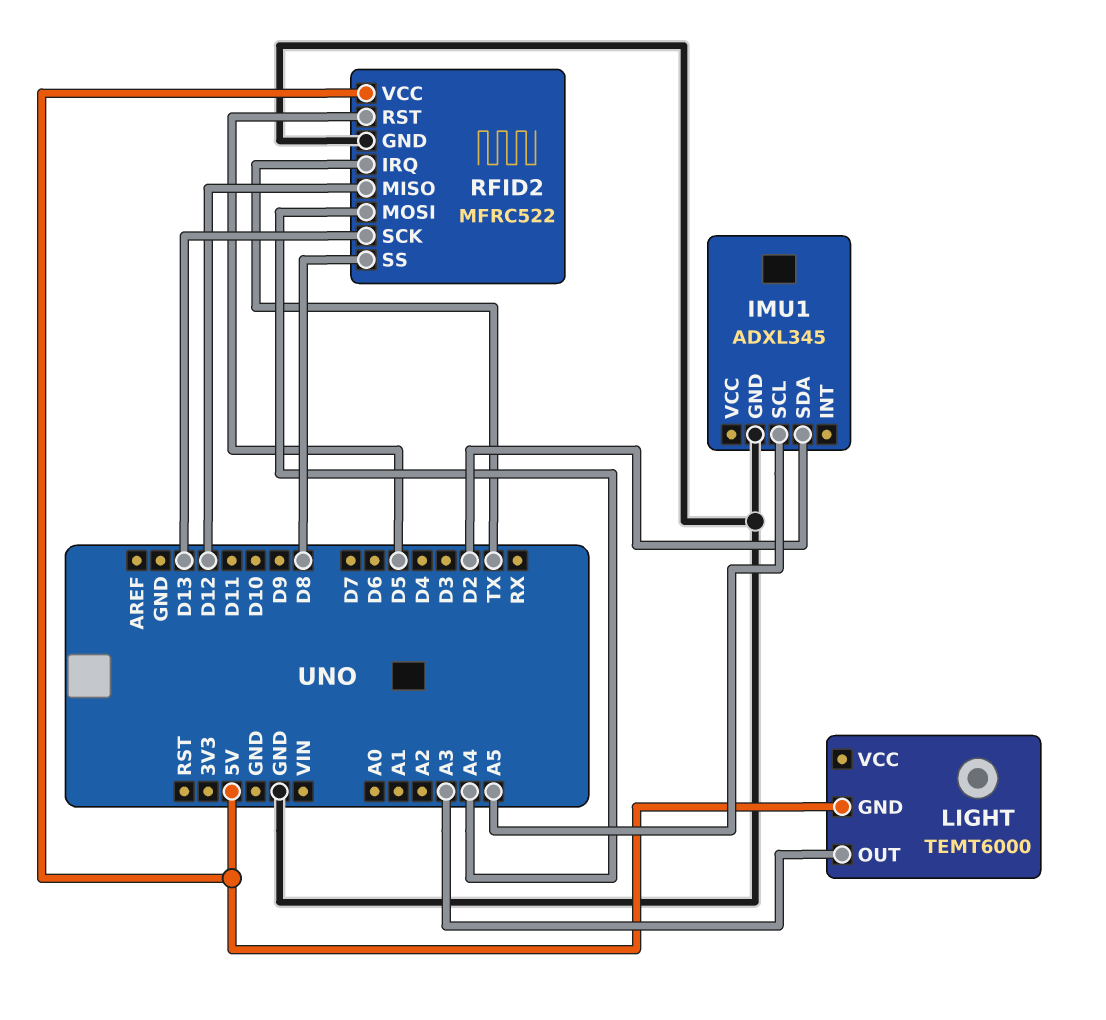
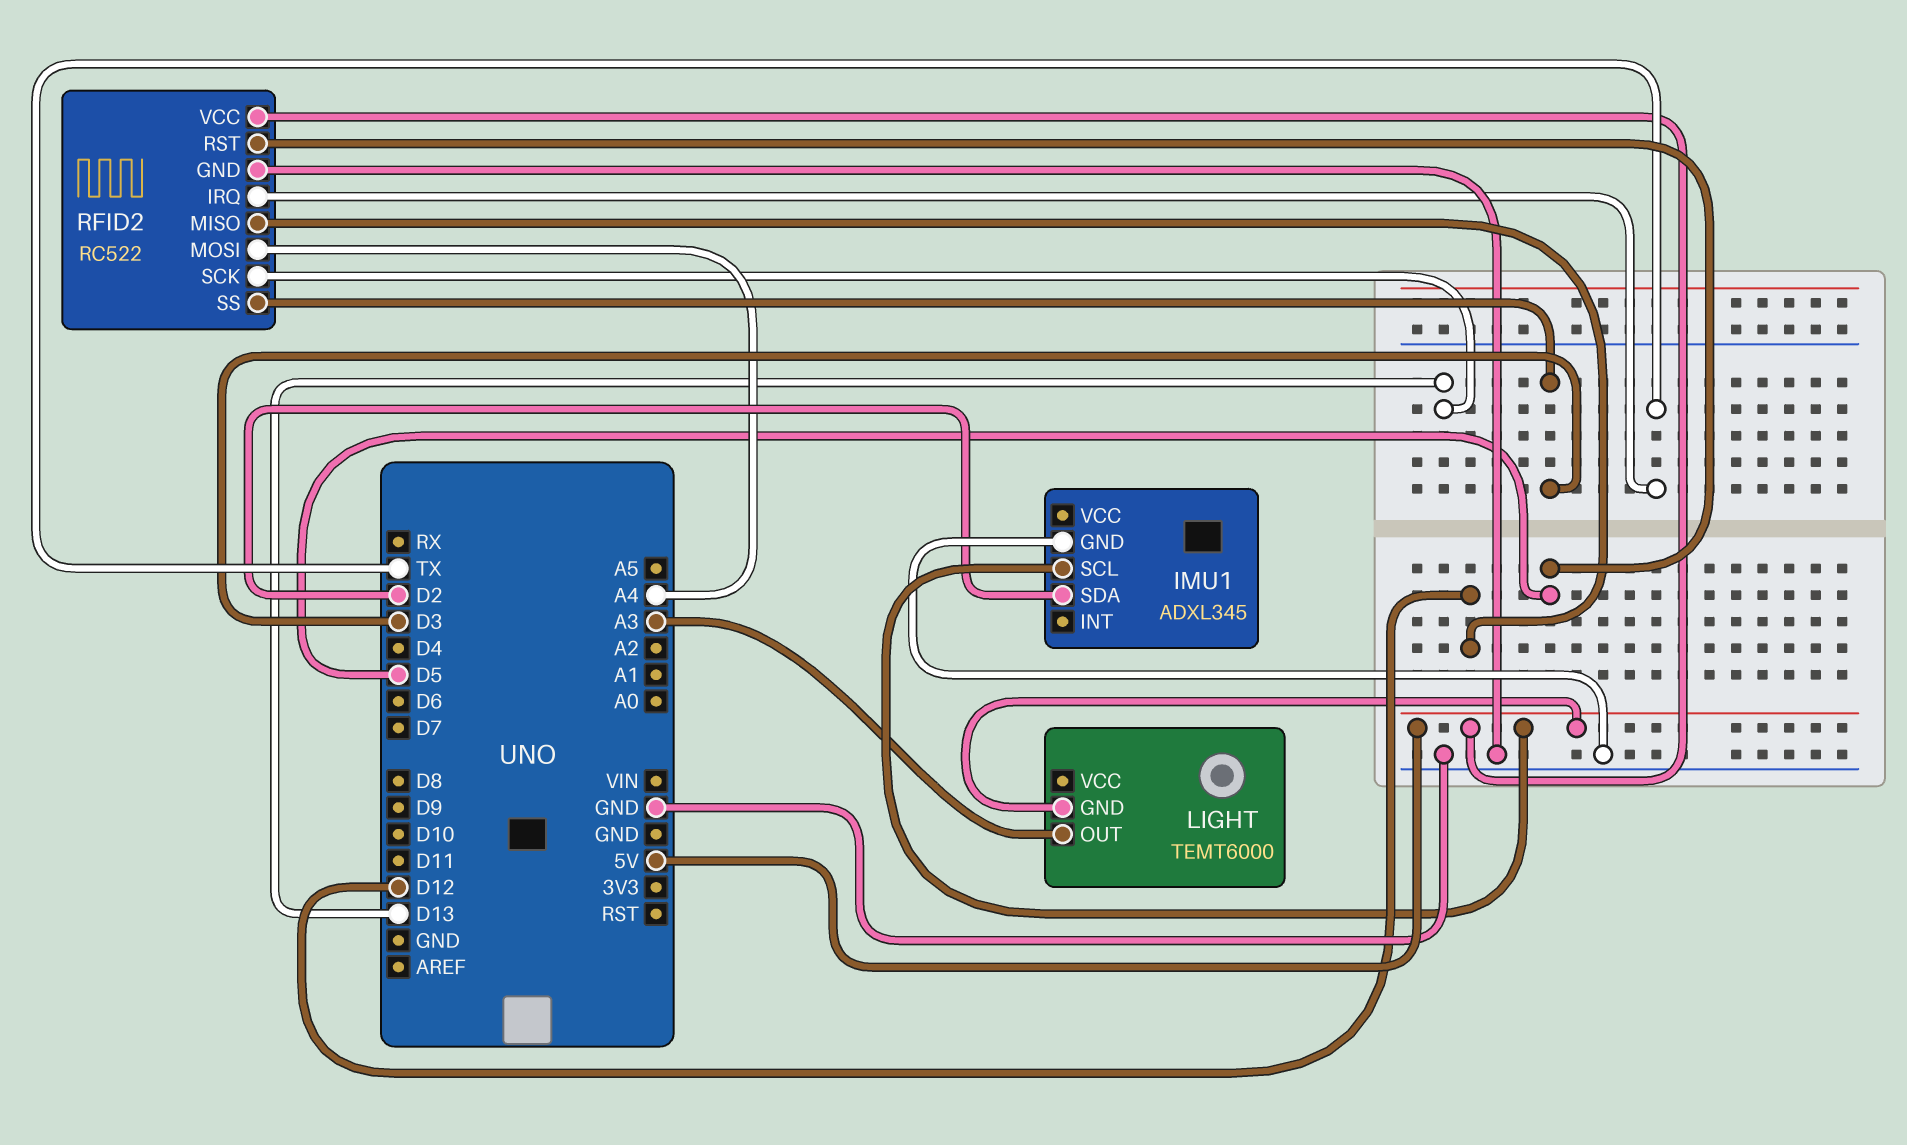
IMU1 pin SCL: A5 -> 5V
RFID2: MFRC522 -> RC522
RFID2 pin SS: D8 -> D3

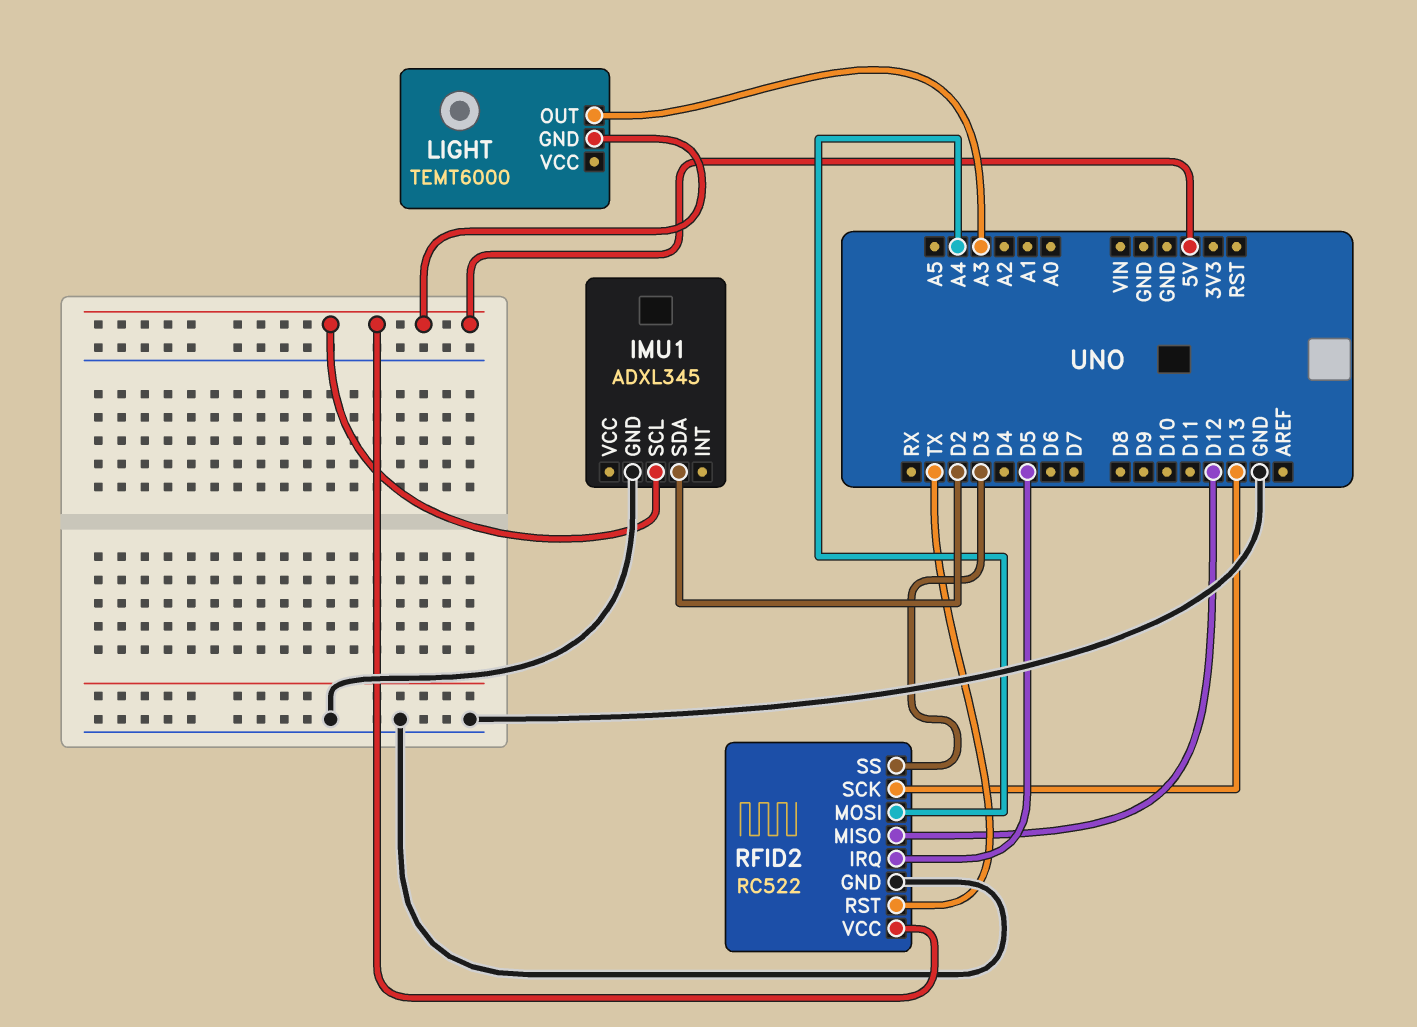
RFID2 pin IRQ: TX -> D5
RFID2 pin RST: D5 -> TX

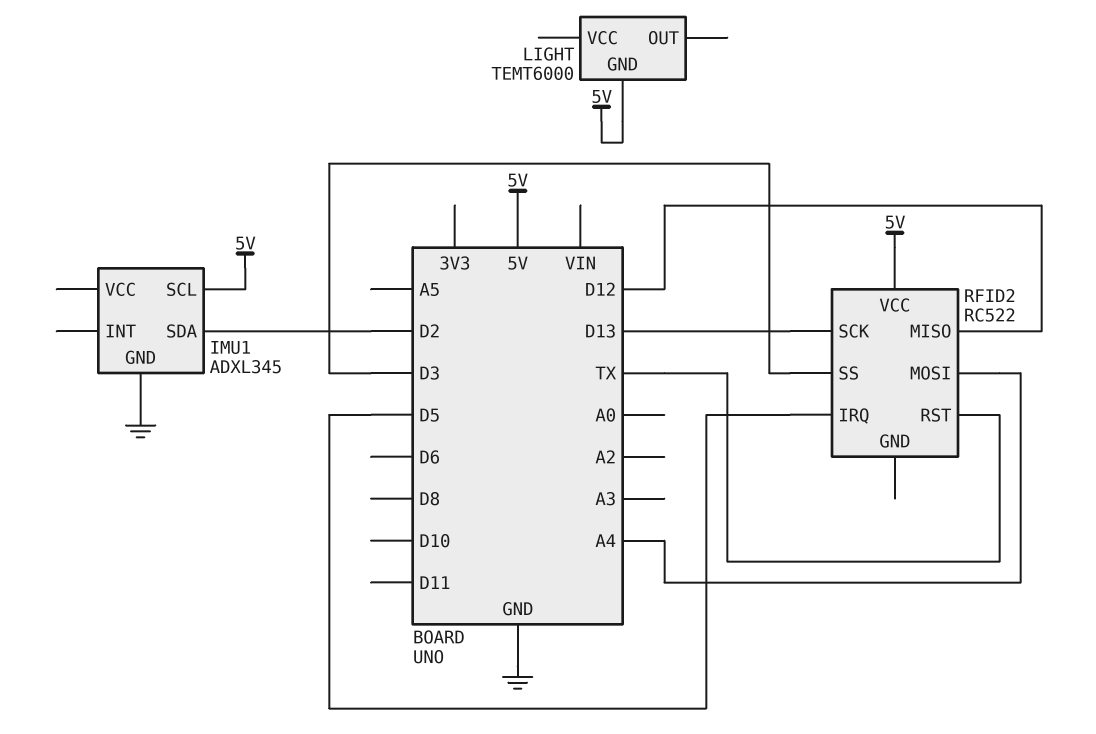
LIGHT pin OUT: A3 -> none
RFID2 pin GND: GND -> none

